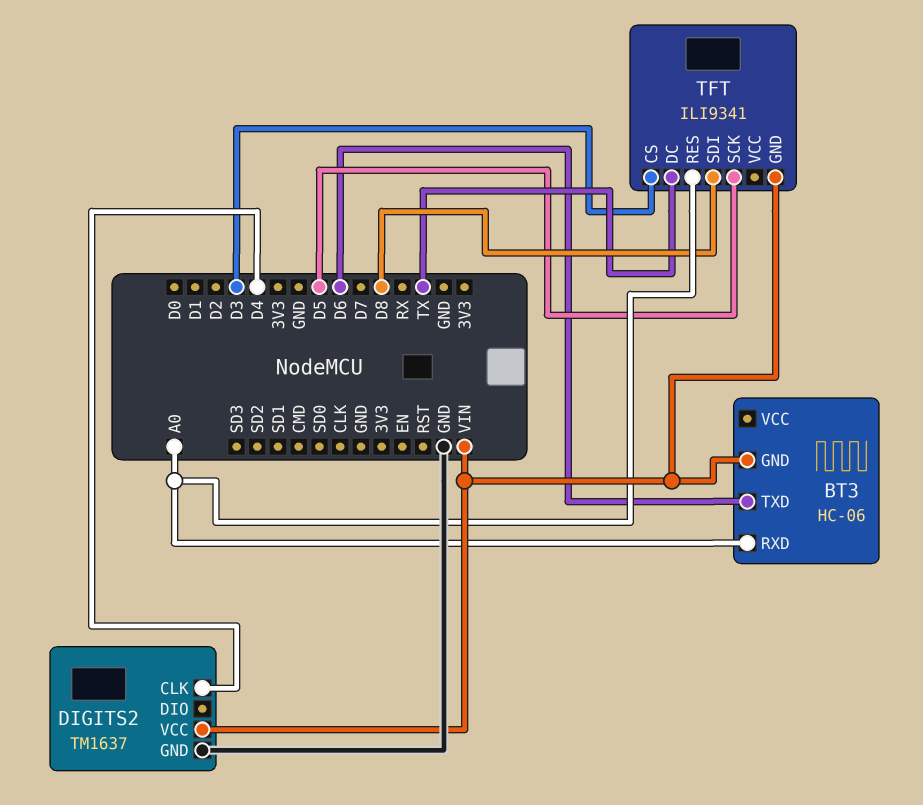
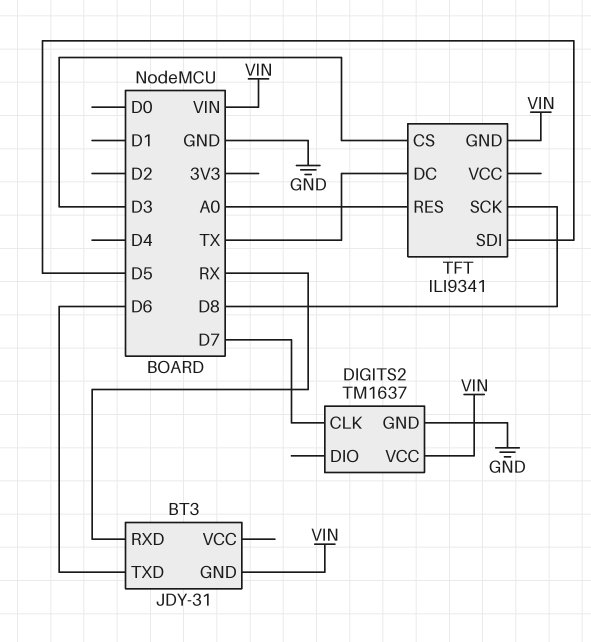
BT3: HC-06 -> JDY-31
BT3 pin RXD: A0 -> RX
DIGITS2 pin CLK: D4 -> D7
TFT pin SCK: D5 -> D8
TFT pin SDI: D8 -> D5

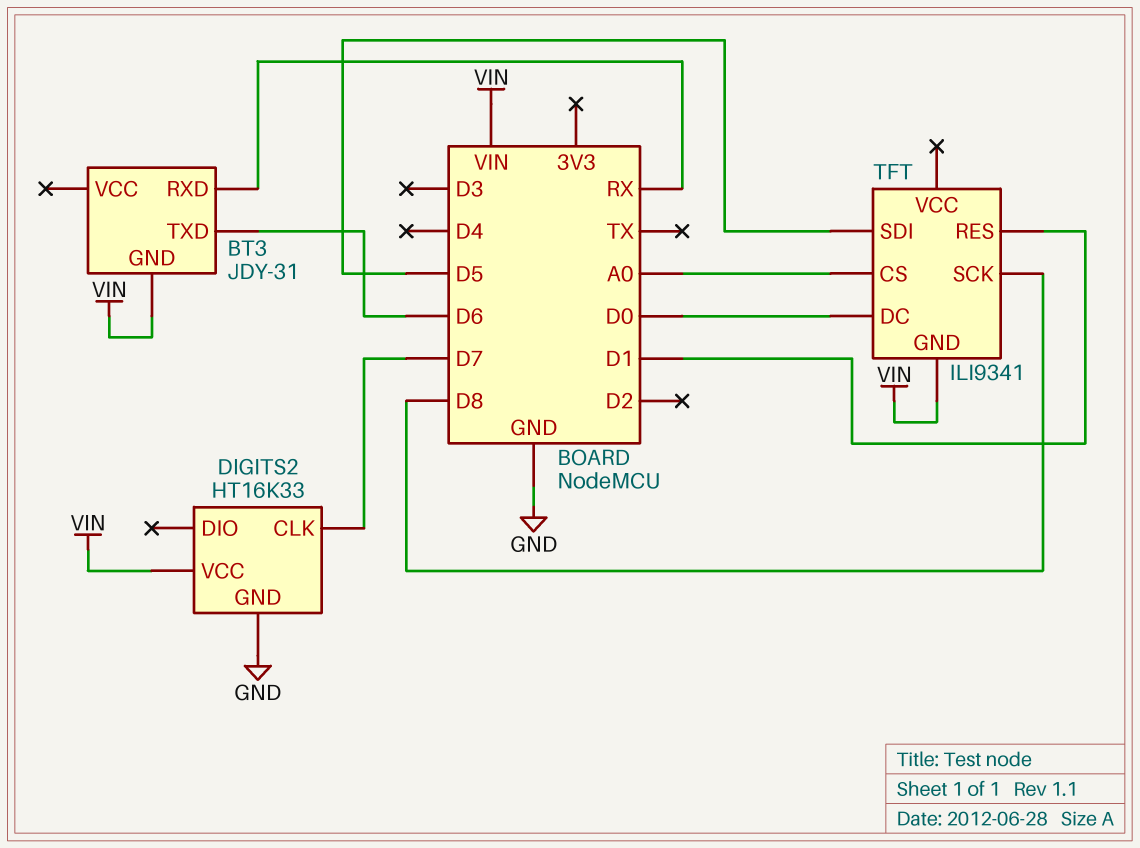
DIGITS2: TM1637 -> HT16K33
TFT pin CS: D3 -> A0
TFT pin DC: TX -> D0
TFT pin RES: A0 -> D1

